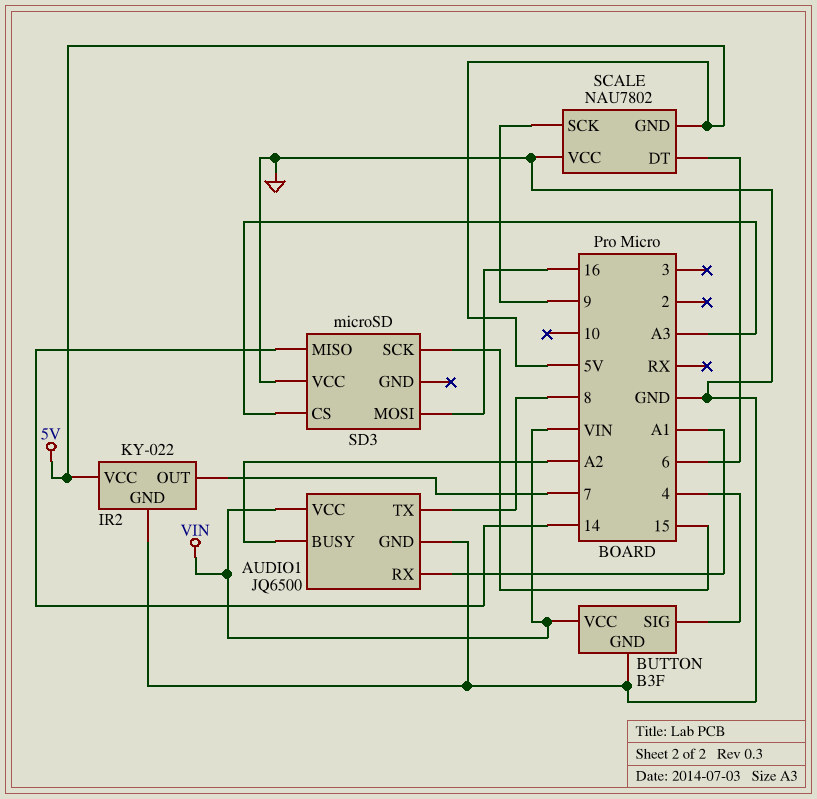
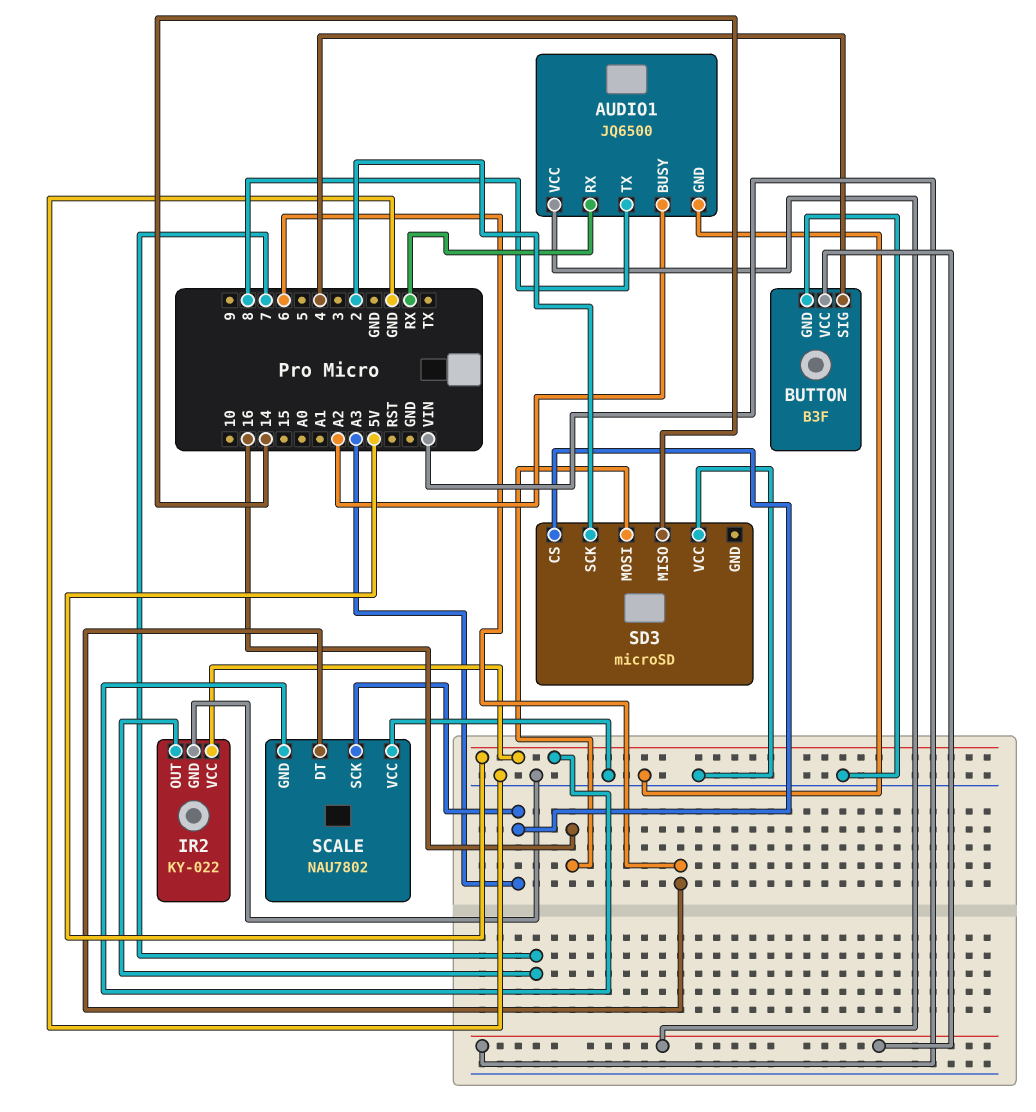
AUDIO1 pin RX: A1 -> RX
SCALE pin SCK: 9 -> A3
SD3 pin SCK: 15 -> 2

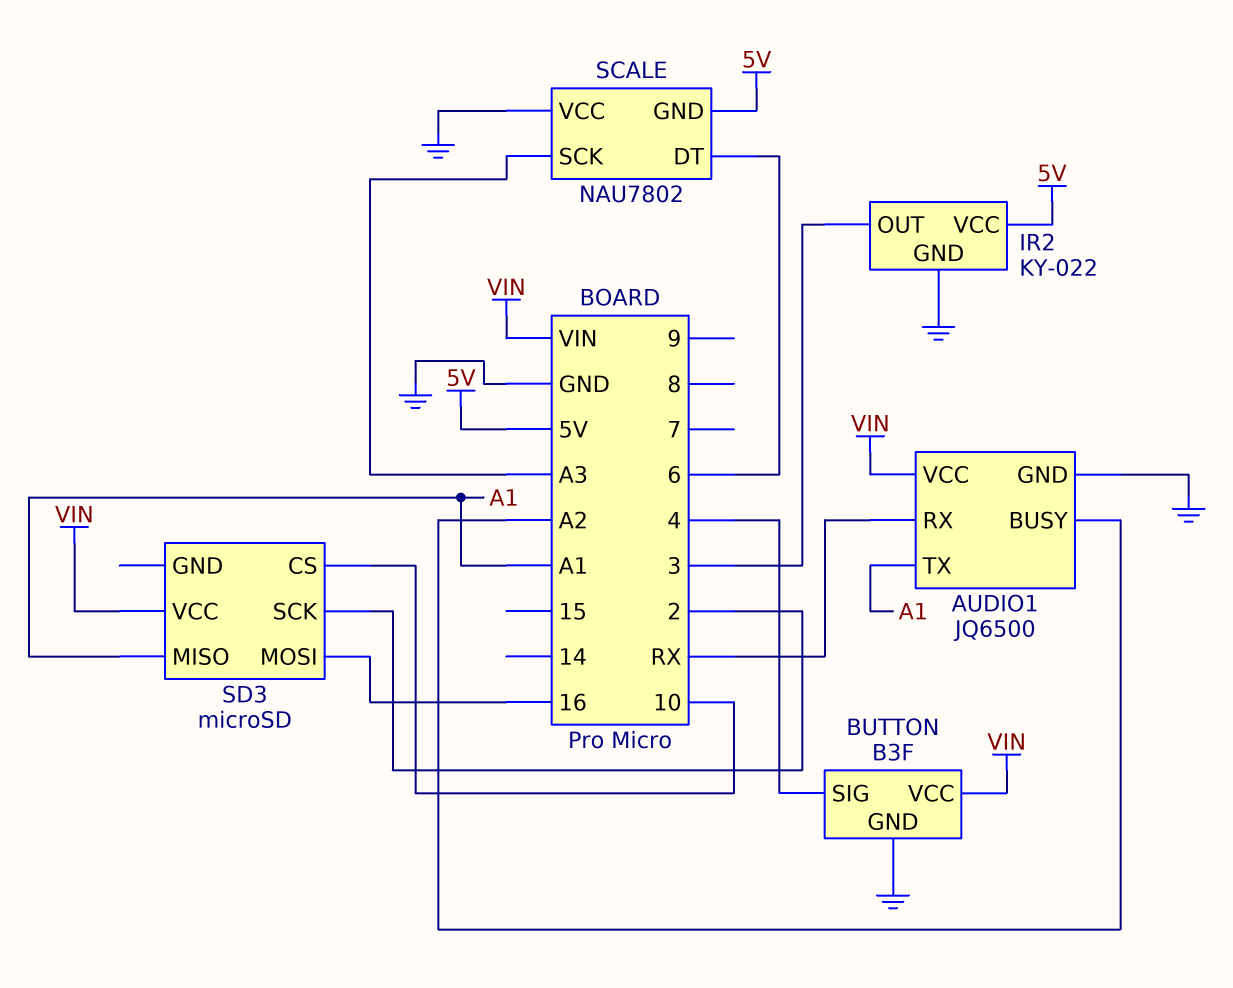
AUDIO1 pin TX: 8 -> A1
IR2 pin OUT: 7 -> 3
SD3 pin CS: A3 -> 10
SD3 pin MISO: 14 -> A1
SD3 pin VCC: GND -> VIN

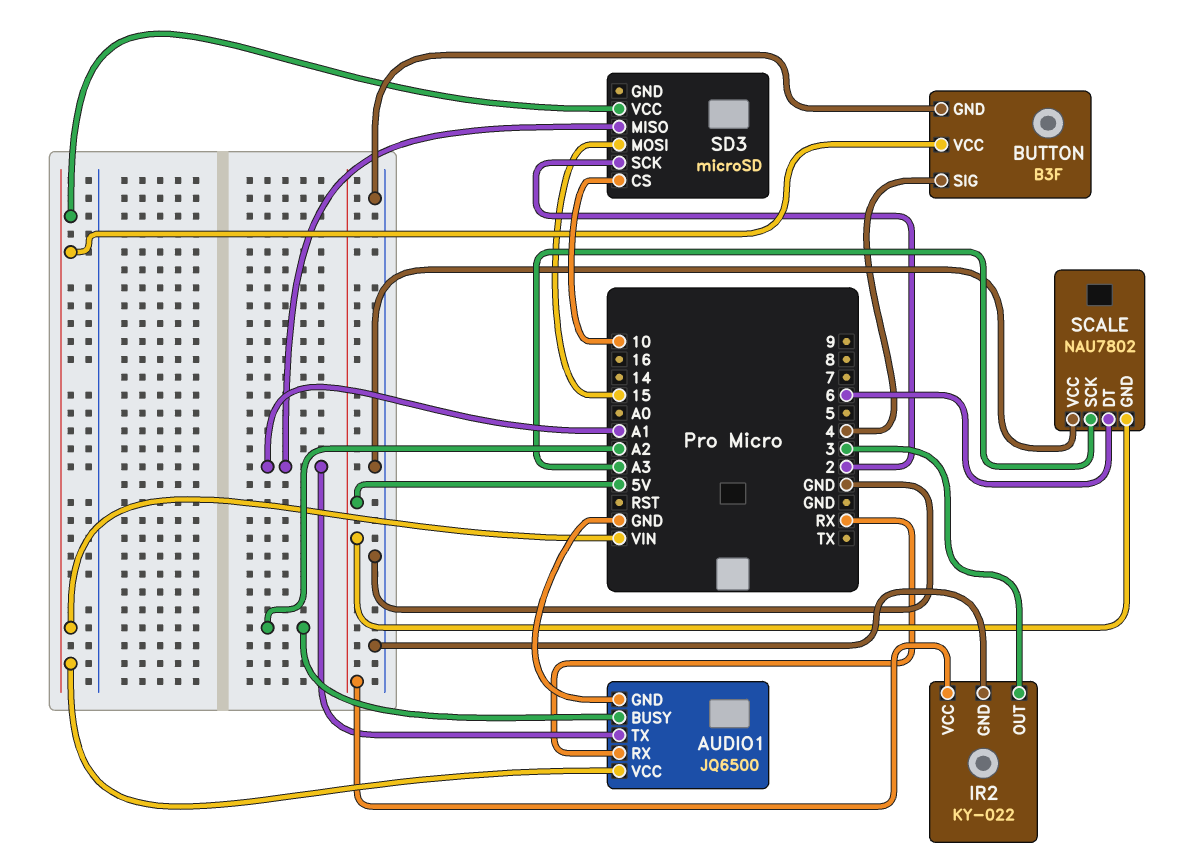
SD3 pin MOSI: 16 -> 15

